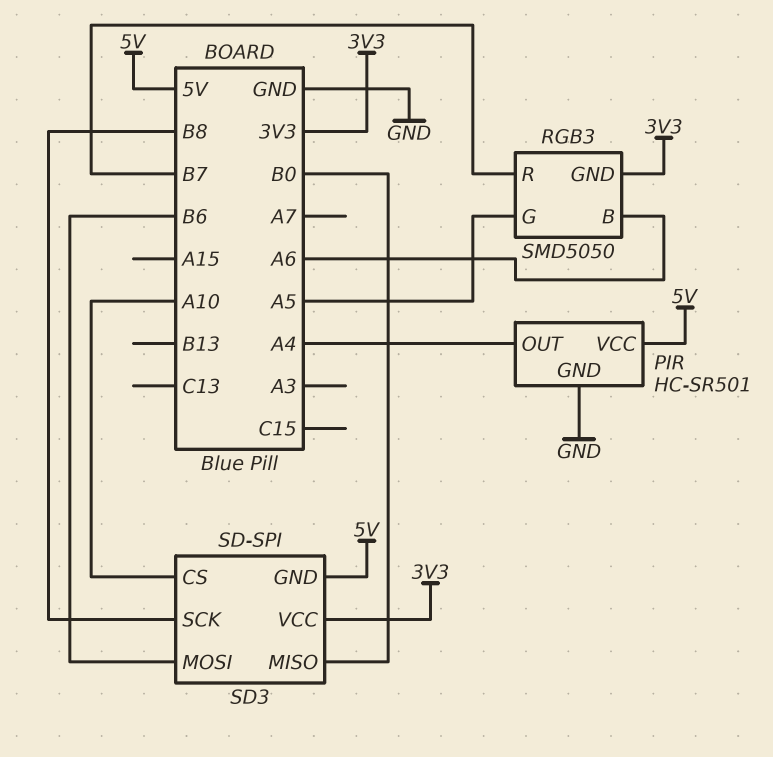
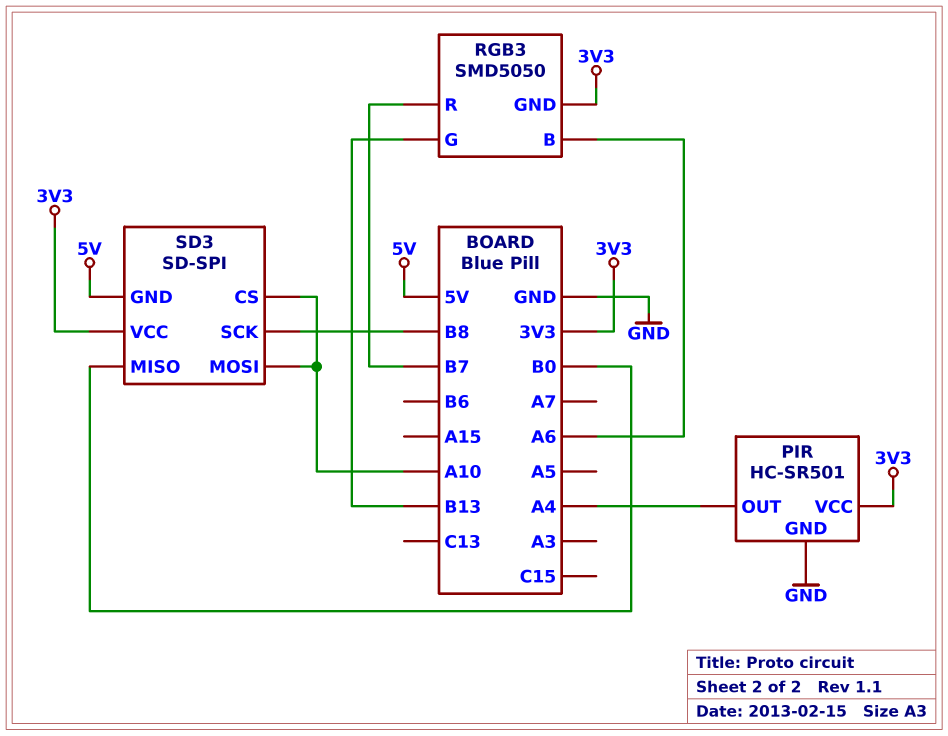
PIR pin VCC: 5V -> 3V3
RGB3 pin G: A5 -> B13
SD3 pin MOSI: B6 -> A10

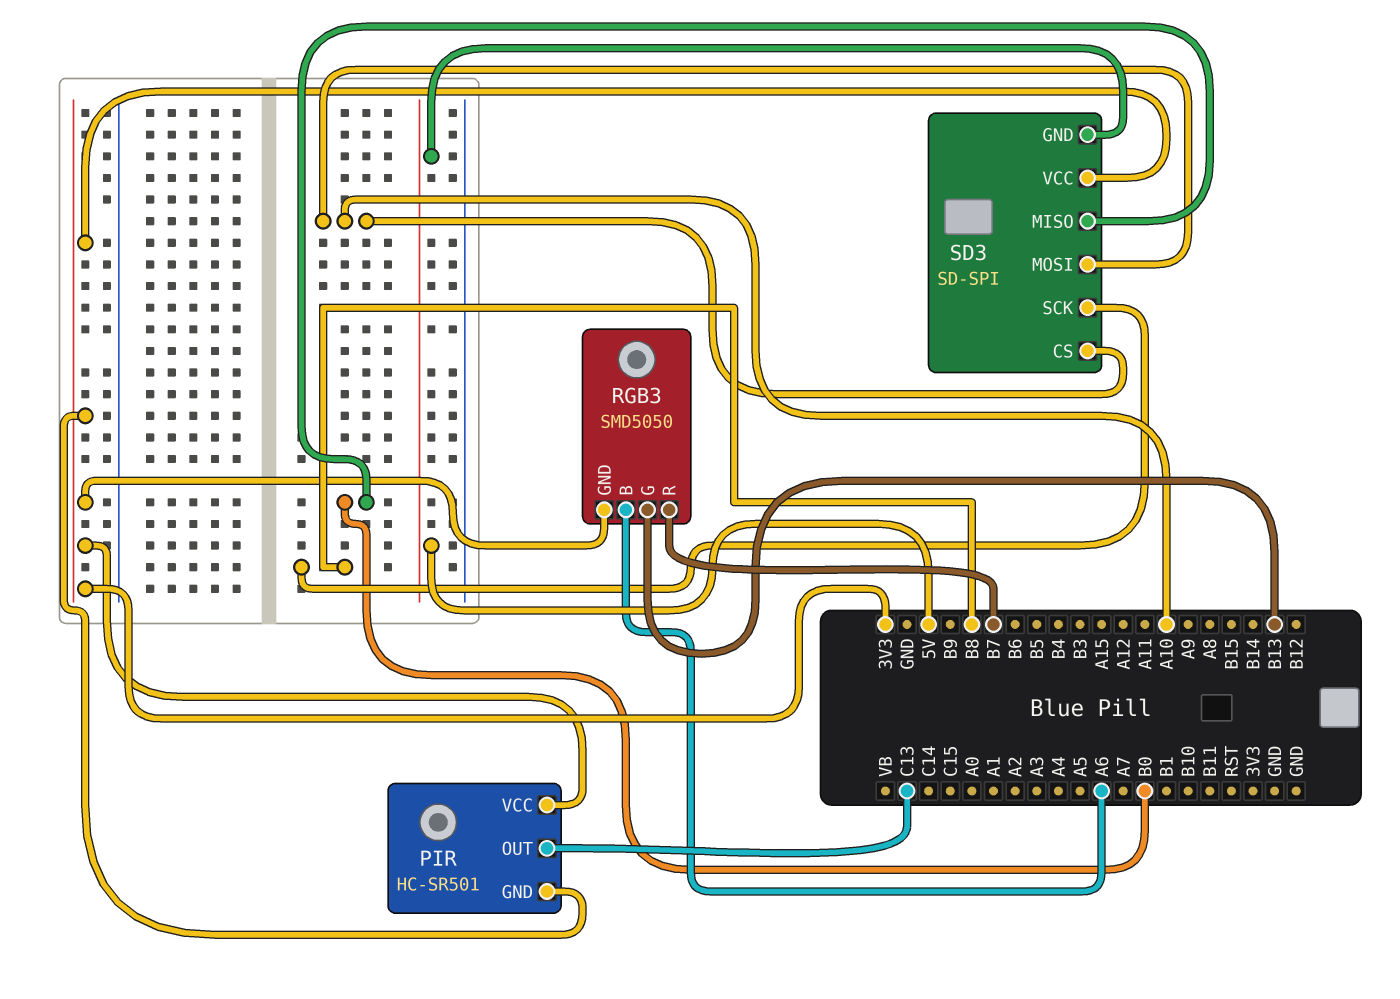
PIR pin GND: GND -> 3V3
PIR pin OUT: A4 -> C13

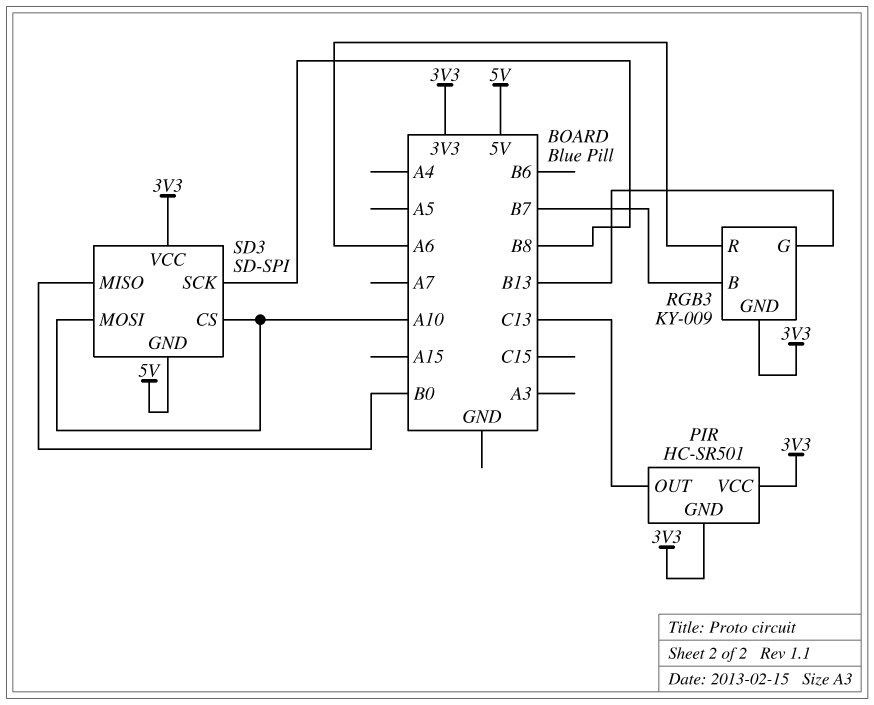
RGB3: SMD5050 -> KY-009
RGB3 pin B: A6 -> B7
RGB3 pin R: B7 -> A6

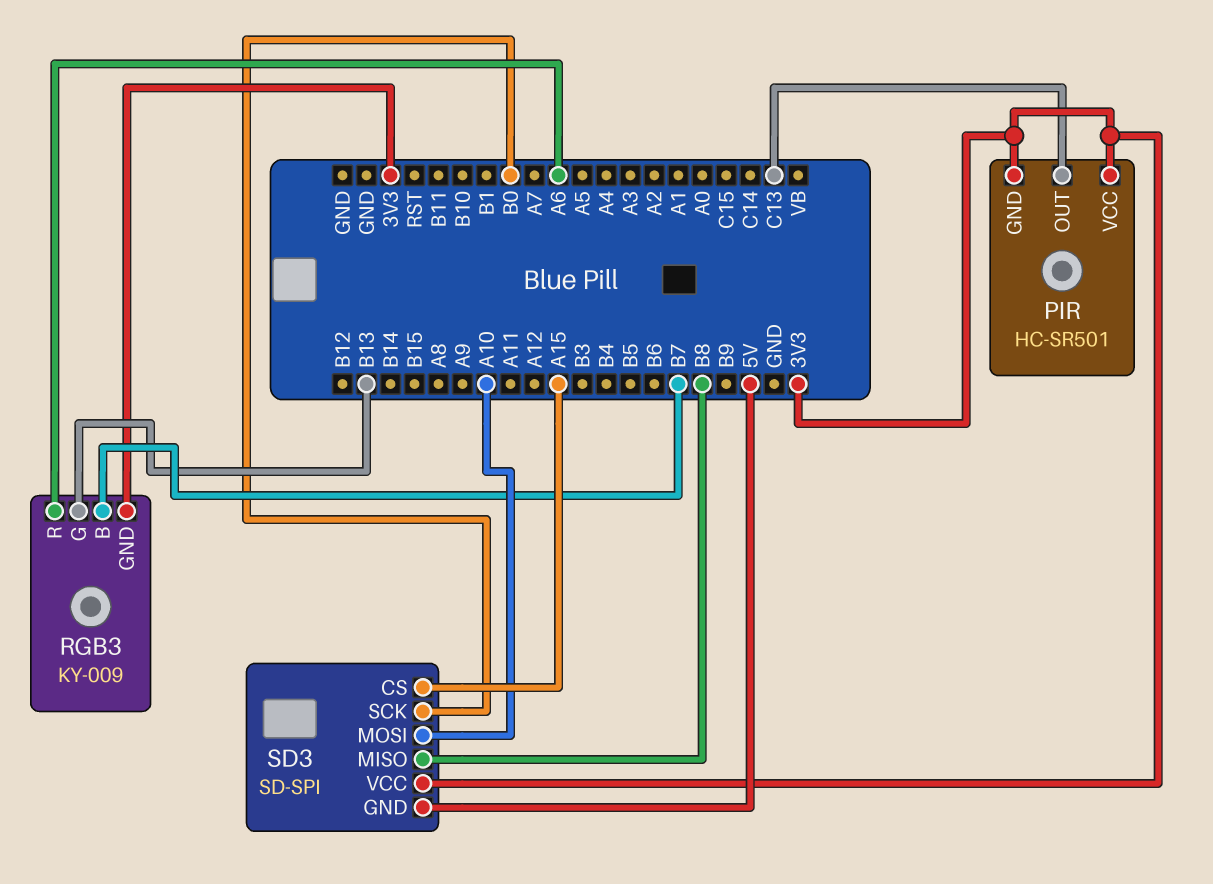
SD3 pin CS: A10 -> A15
SD3 pin MISO: B0 -> B8
SD3 pin SCK: B8 -> B0

